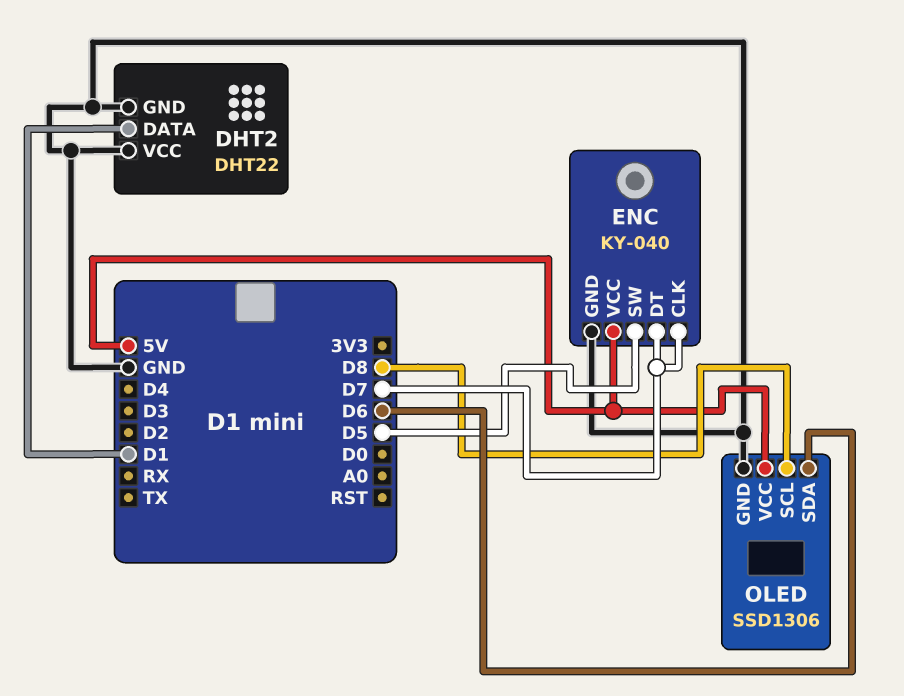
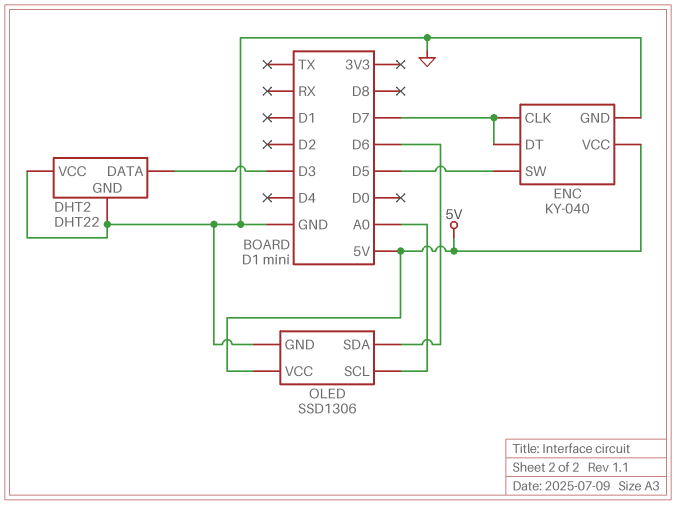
DHT2 pin DATA: D1 -> D3
OLED pin SCL: D8 -> A0

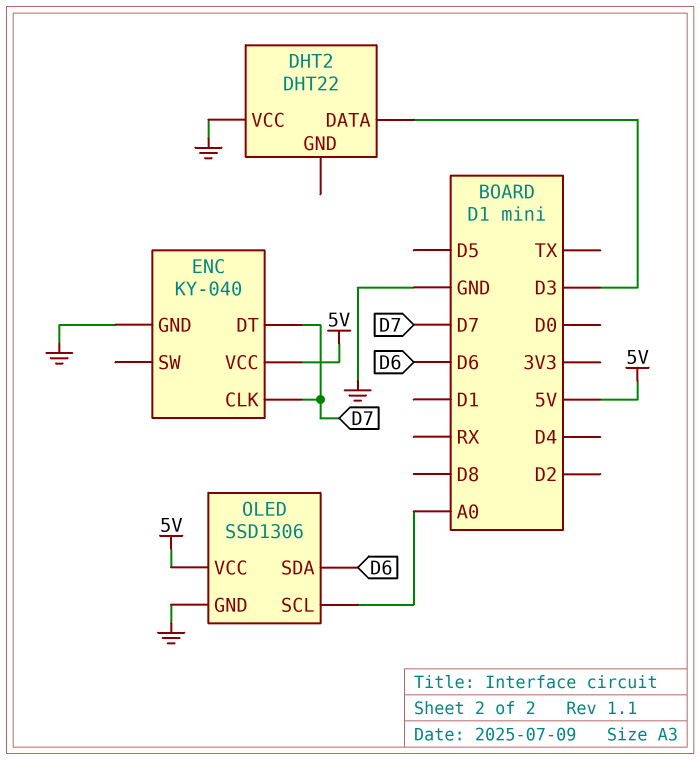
DHT2 pin GND: GND -> none
ENC pin SW: D5 -> none

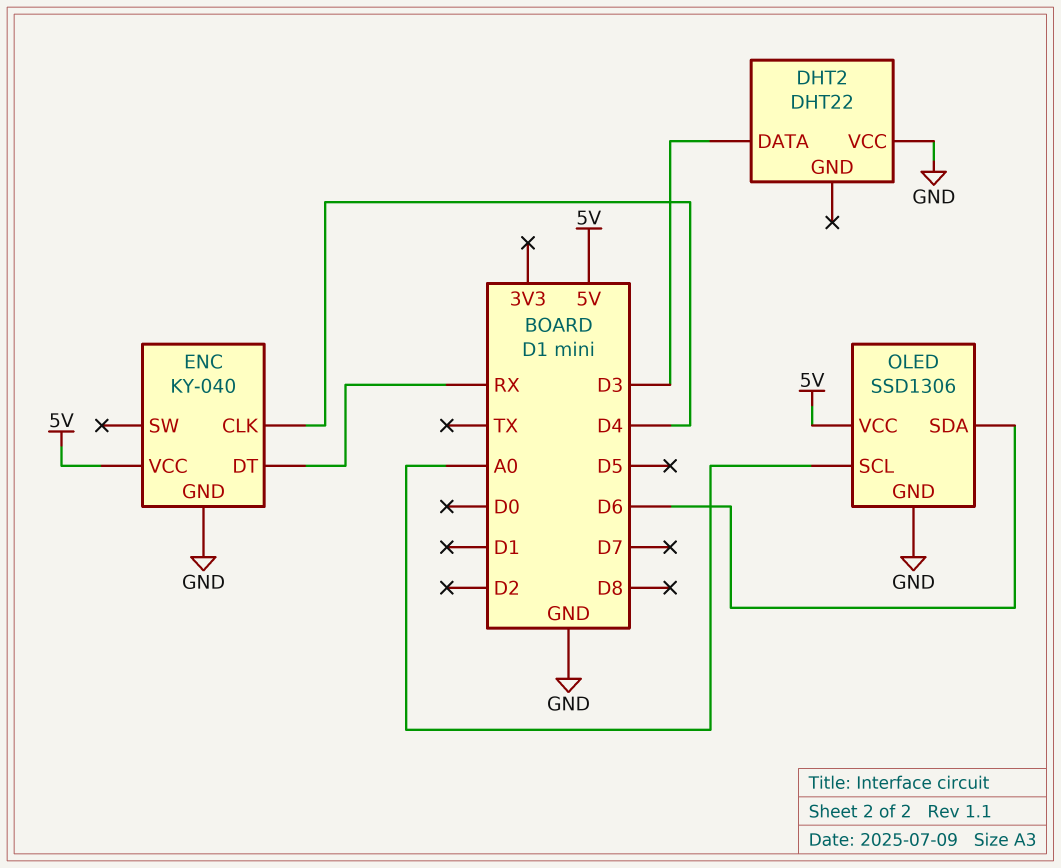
ENC pin CLK: D7 -> D4
ENC pin DT: D7 -> RX

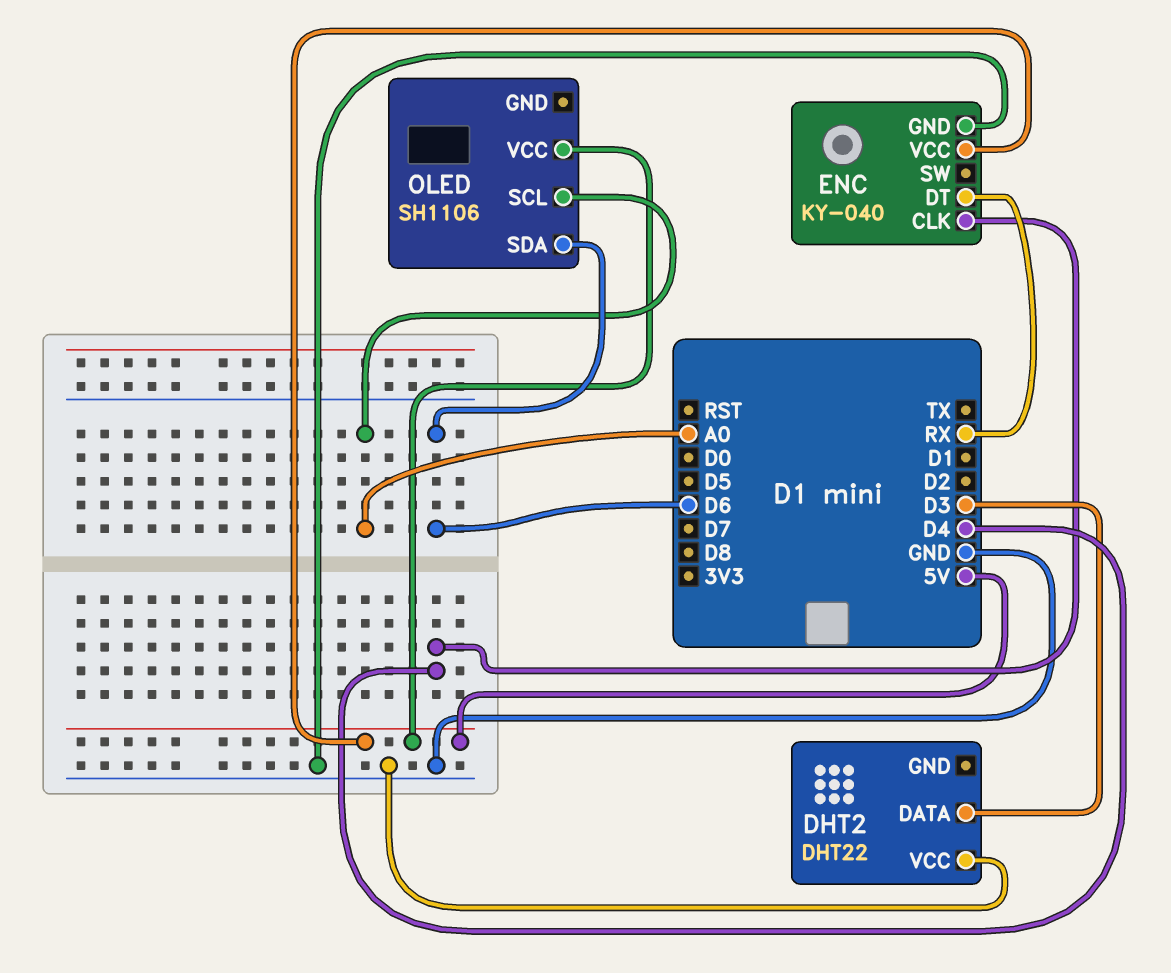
OLED: SSD1306 -> SH1106
OLED pin GND: GND -> none

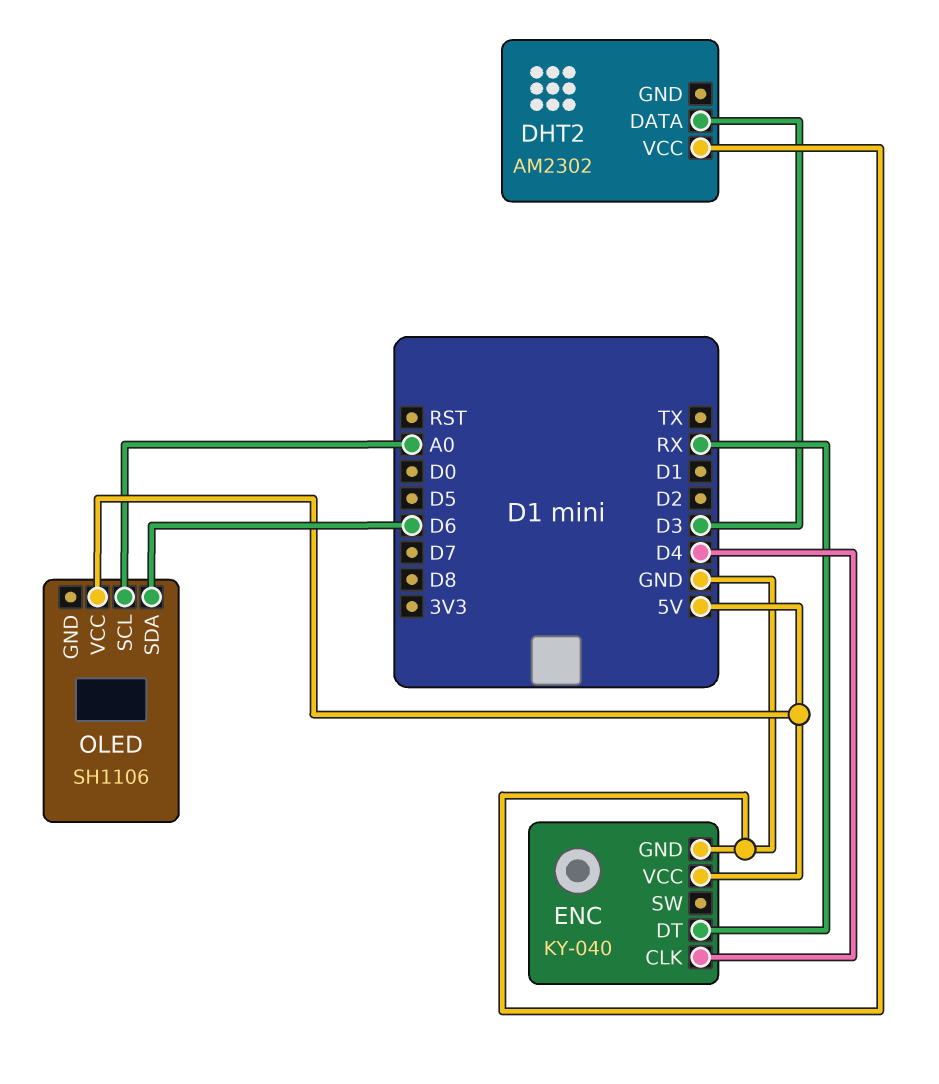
DHT2: DHT22 -> AM2302

